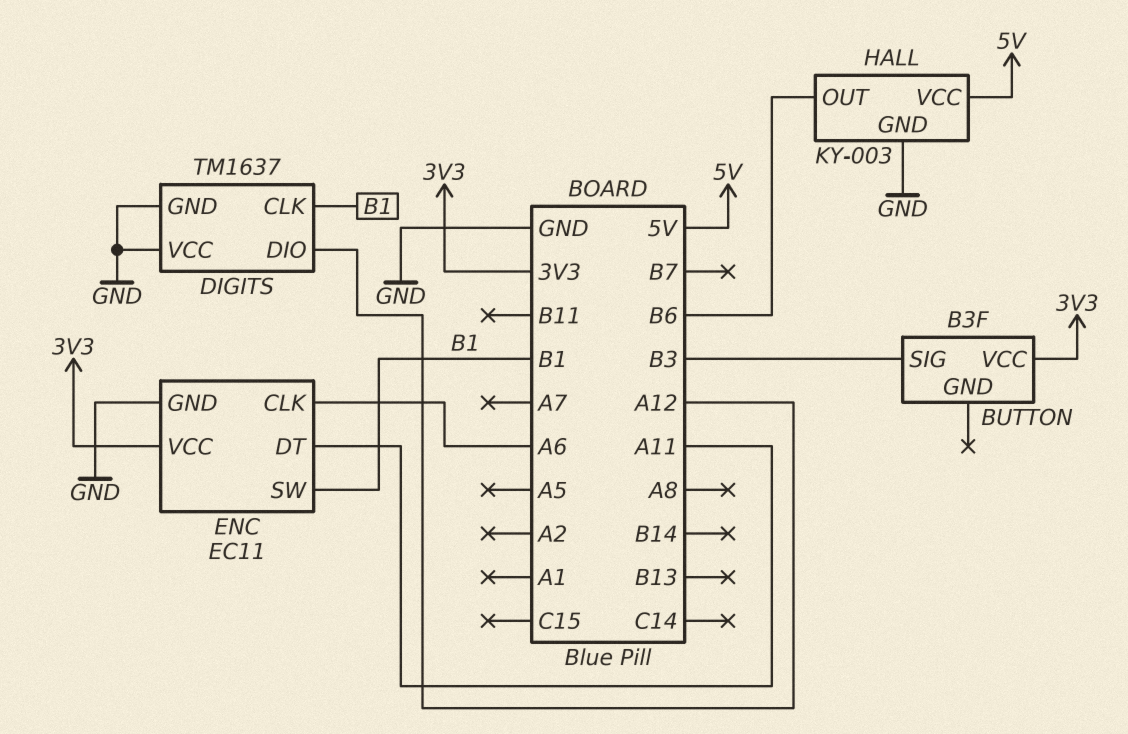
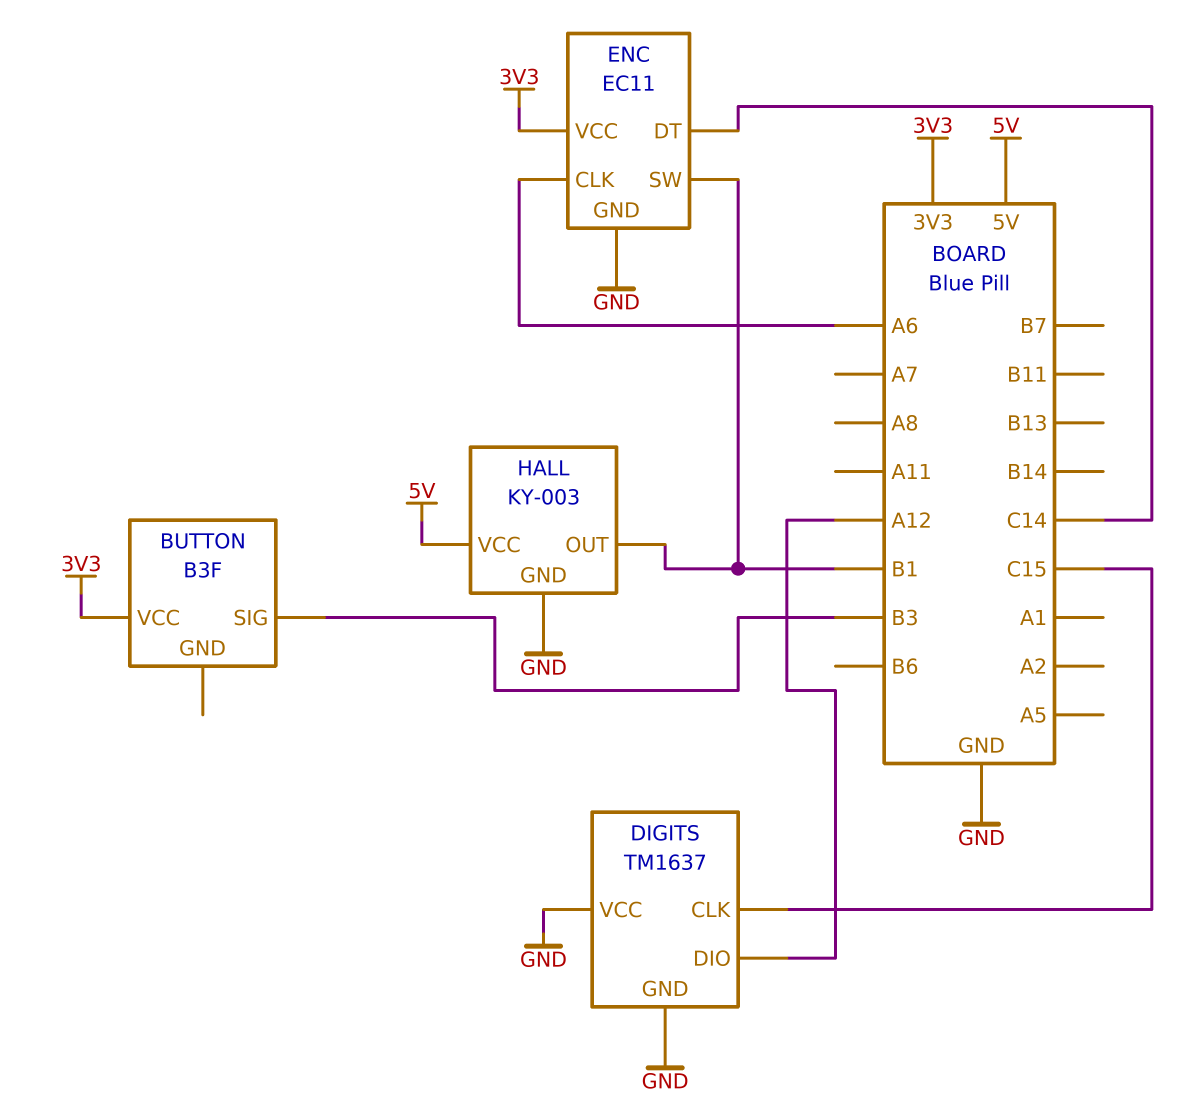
DIGITS pin CLK: B1 -> C15
ENC pin DT: A11 -> C14
HALL pin OUT: B6 -> B1

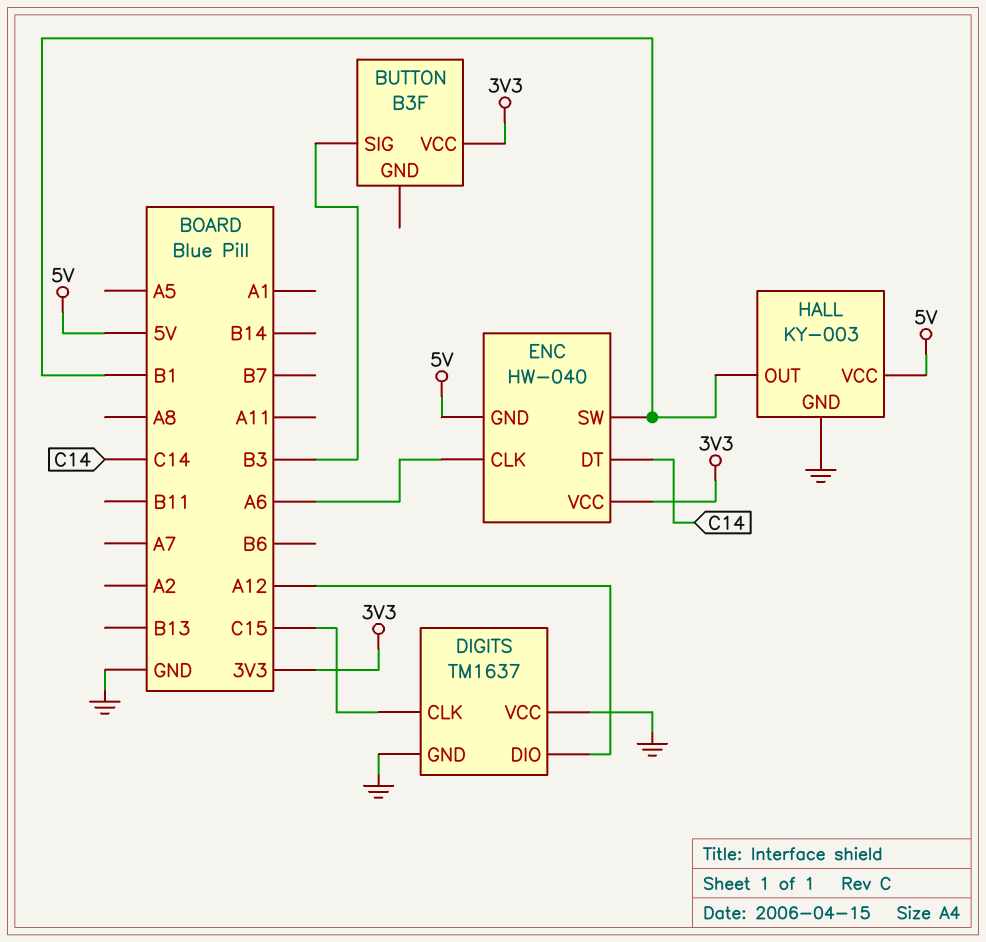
ENC: EC11 -> HW-040
ENC pin GND: GND -> 5V

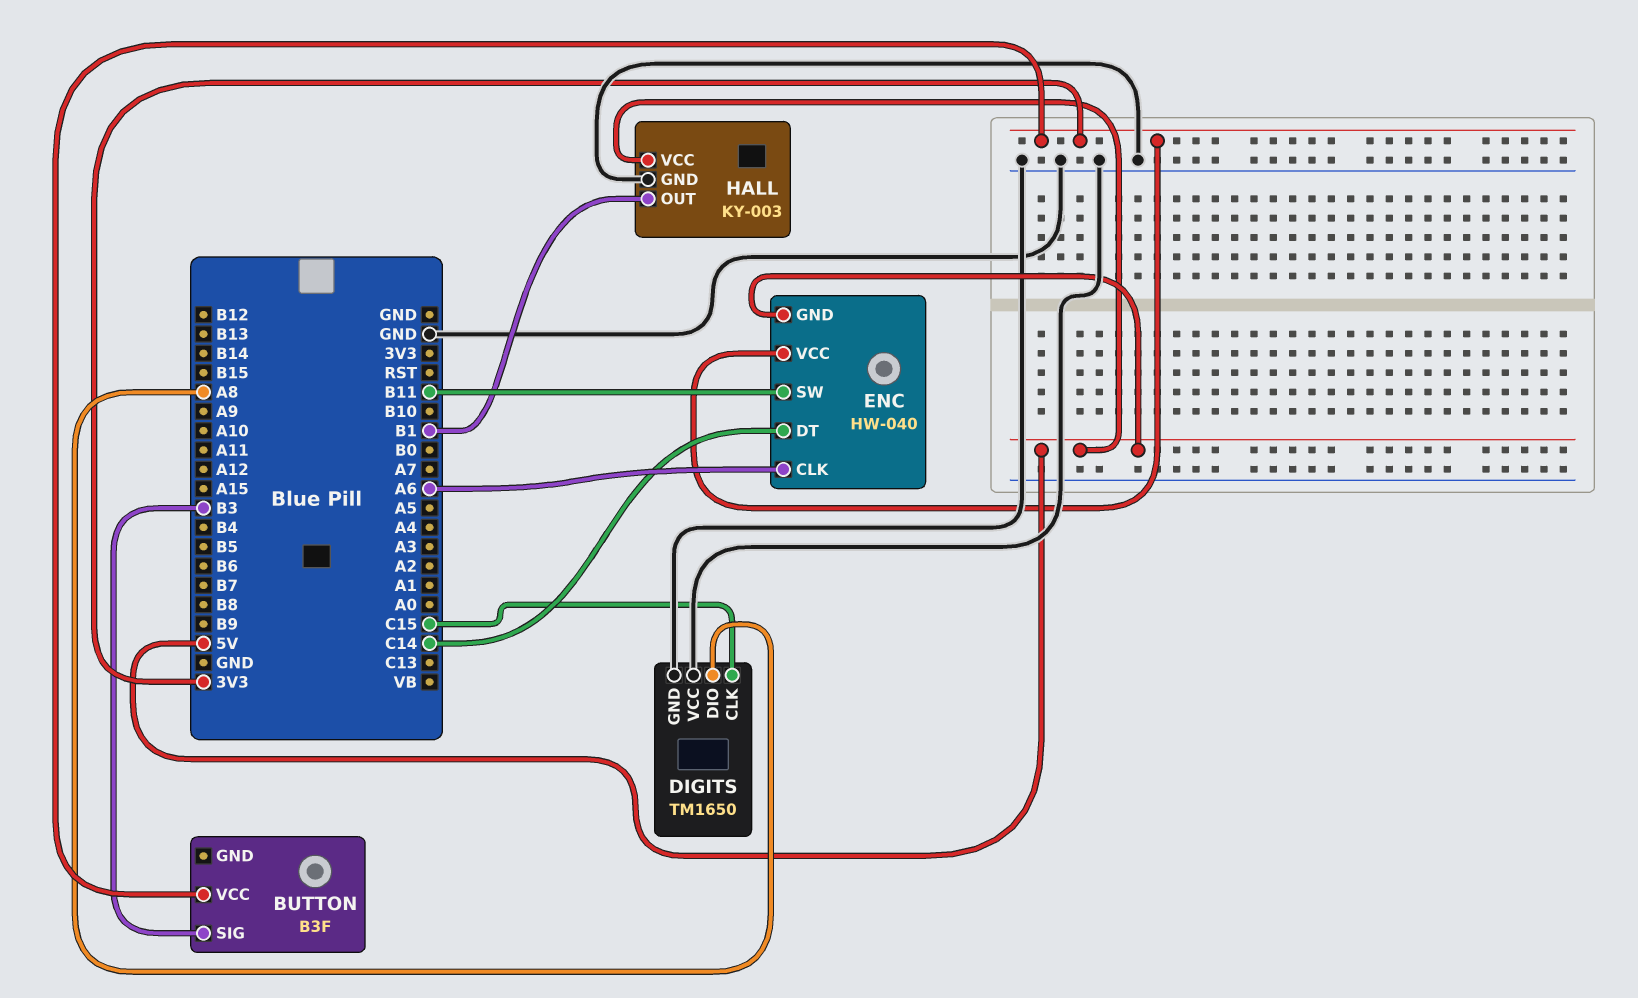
DIGITS: TM1637 -> TM1650
DIGITS pin DIO: A12 -> A8
ENC pin SW: B1 -> B11

